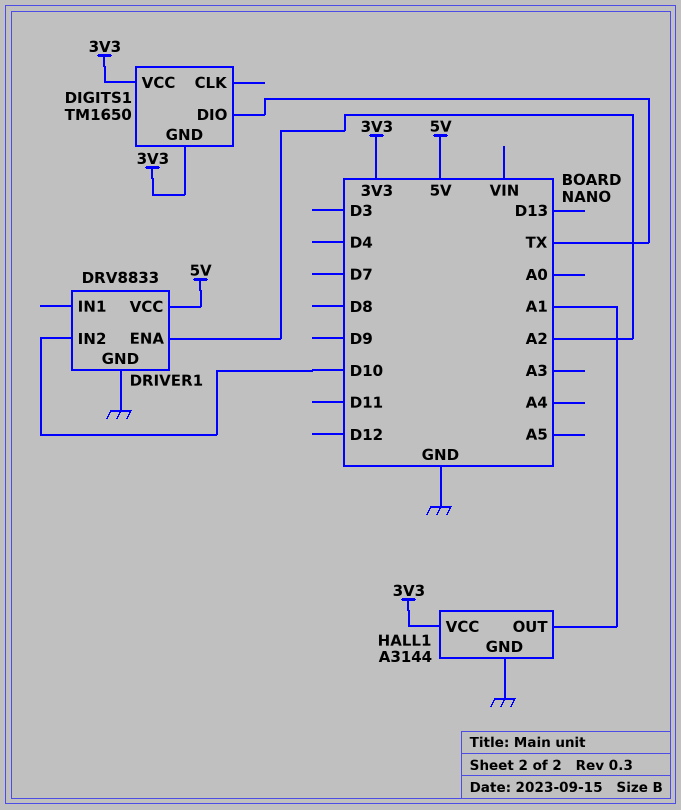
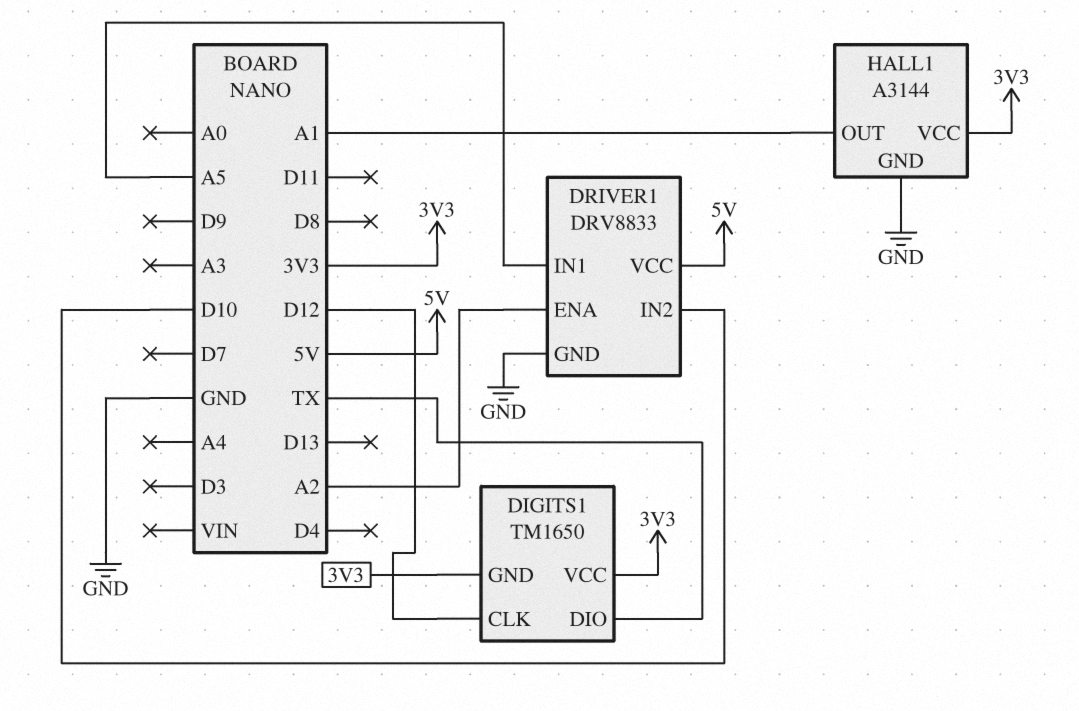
DIGITS1 pin CLK: none -> D12
DRIVER1 pin IN1: none -> A5

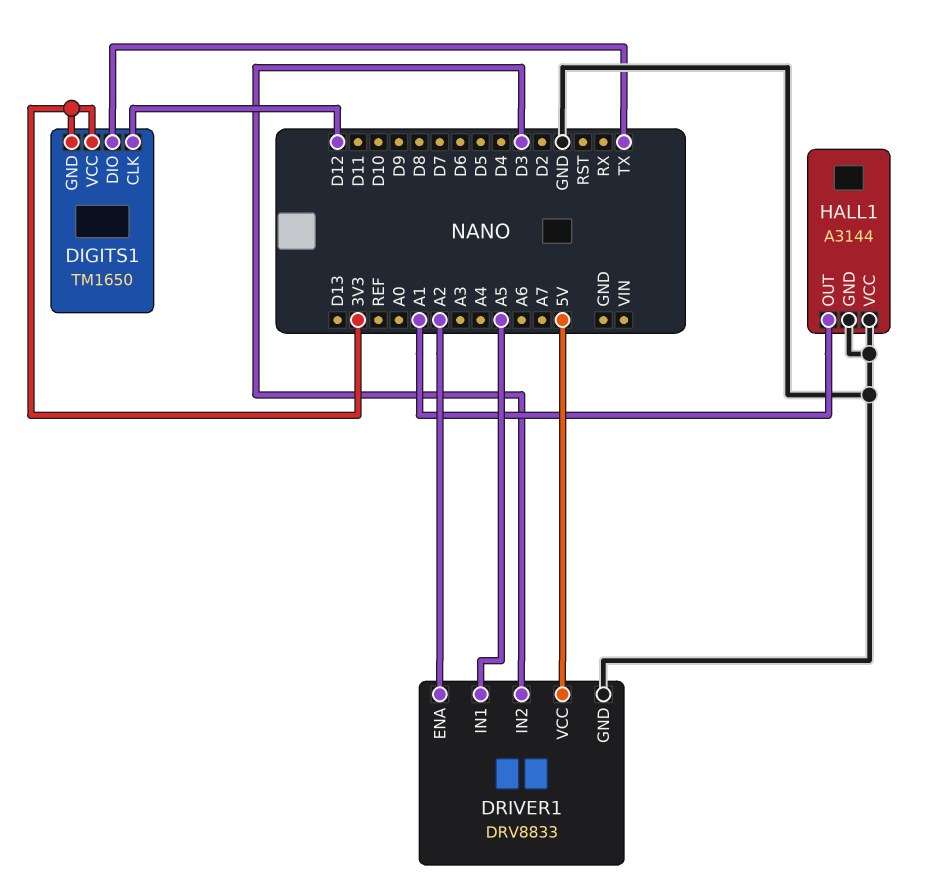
DRIVER1 pin IN2: D10 -> D3
HALL1 pin VCC: 3V3 -> GND

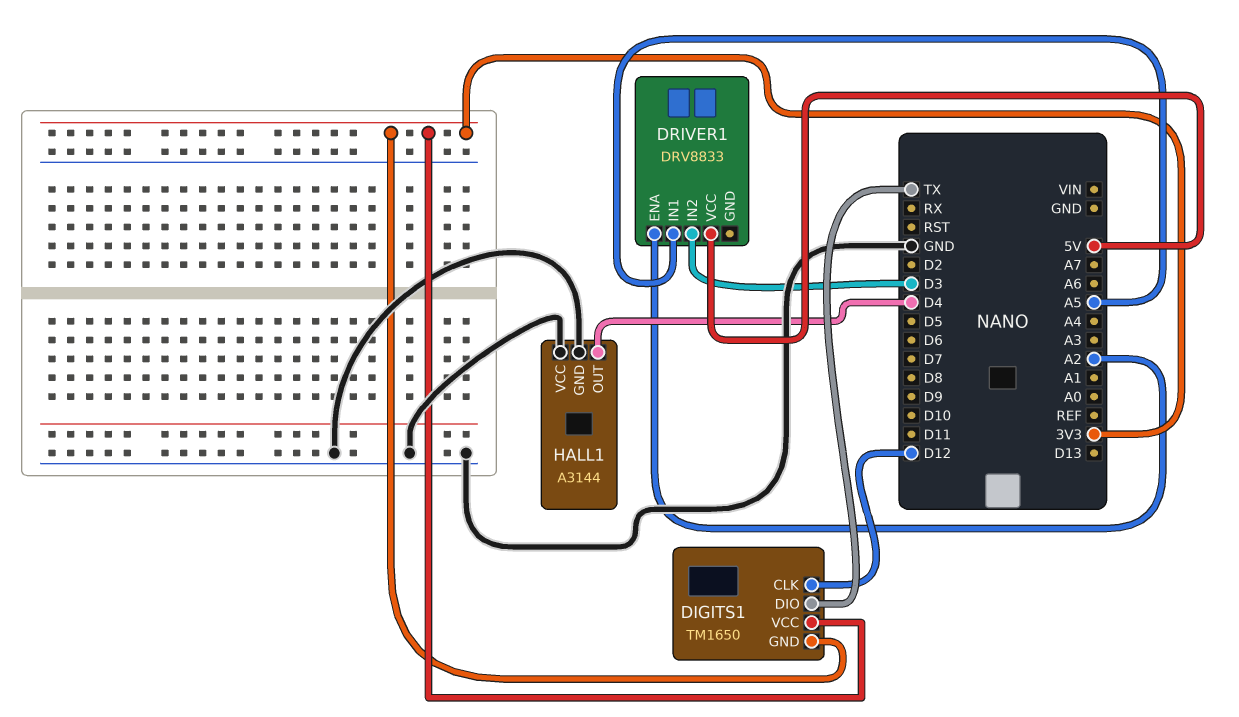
DRIVER1 pin GND: GND -> none
HALL1 pin OUT: A1 -> D4

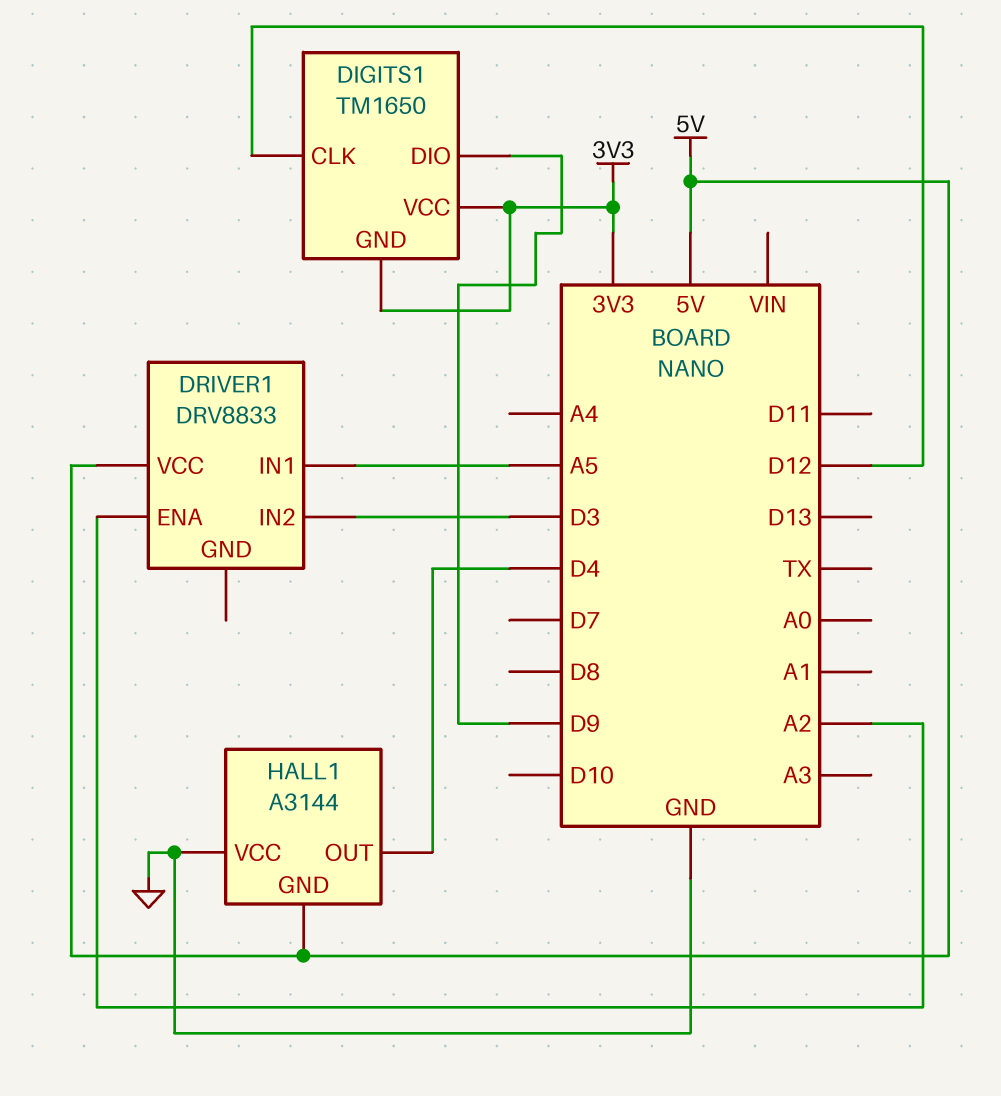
DIGITS1 pin DIO: TX -> D9
HALL1 pin GND: GND -> 5V

